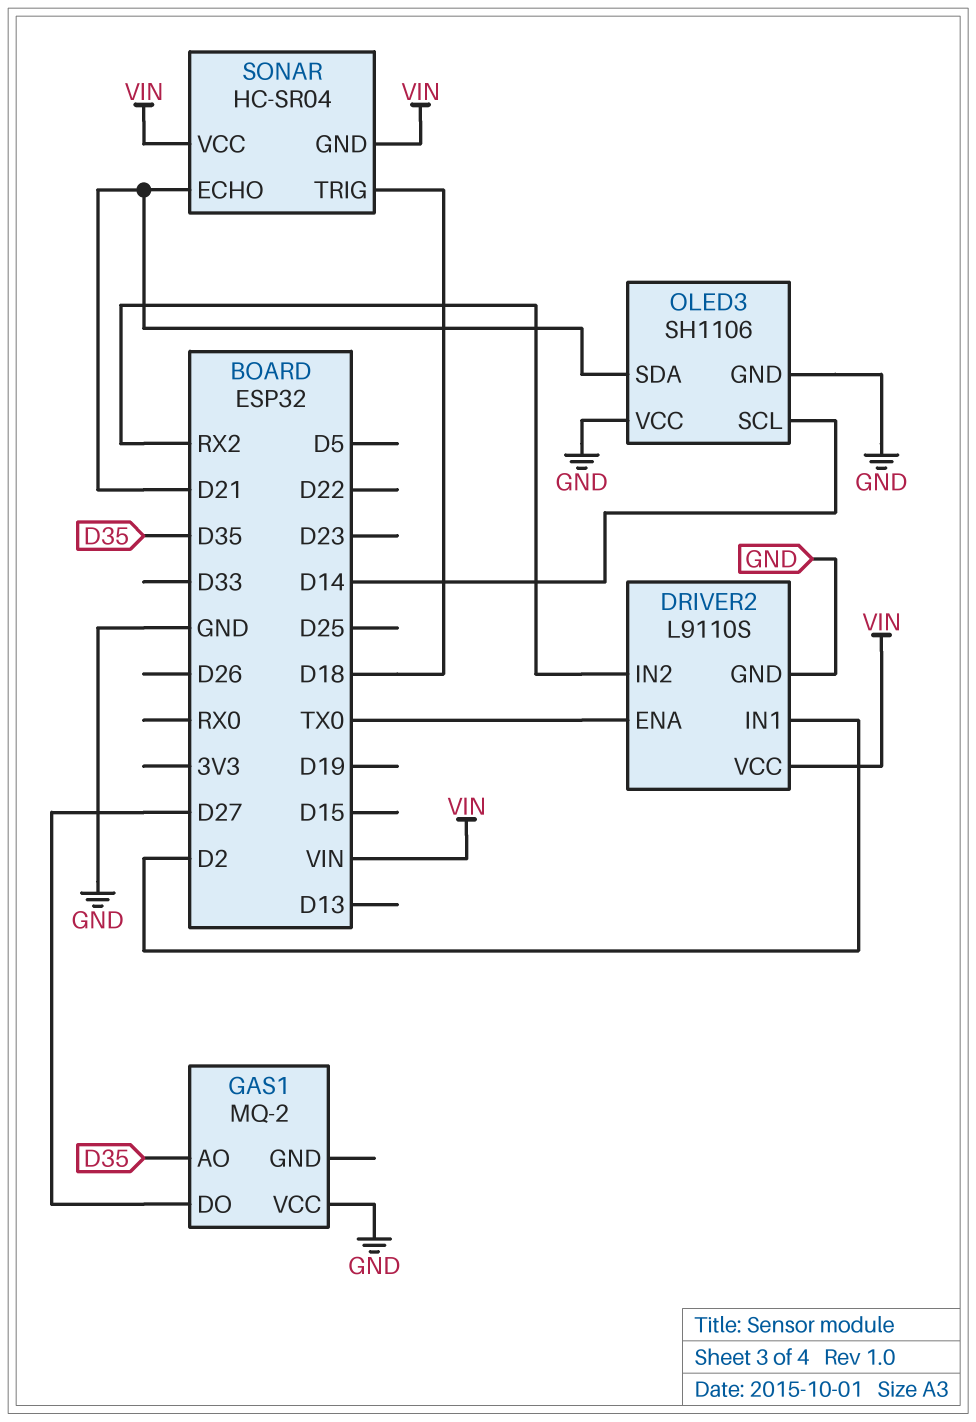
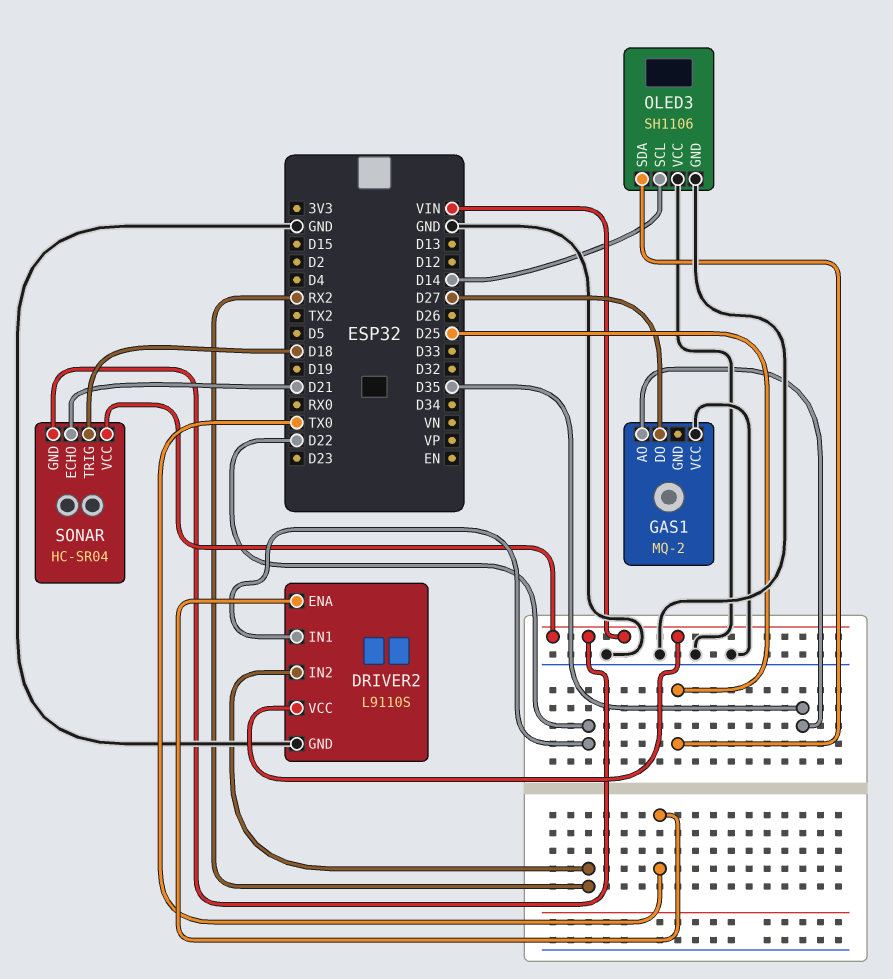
DRIVER2 pin IN1: D2 -> D22
OLED3 pin SDA: D21 -> D25

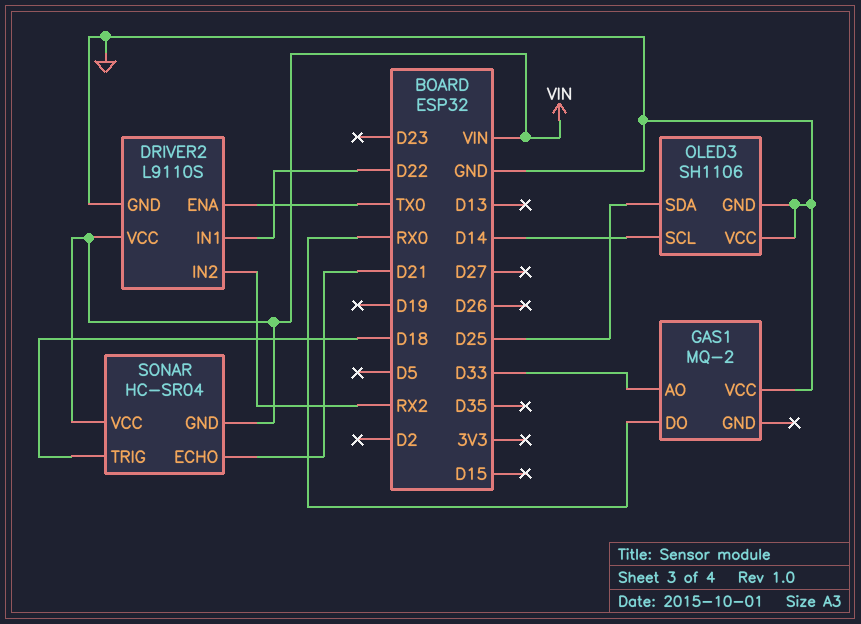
GAS1 pin AO: D35 -> D33
GAS1 pin DO: D27 -> RX0

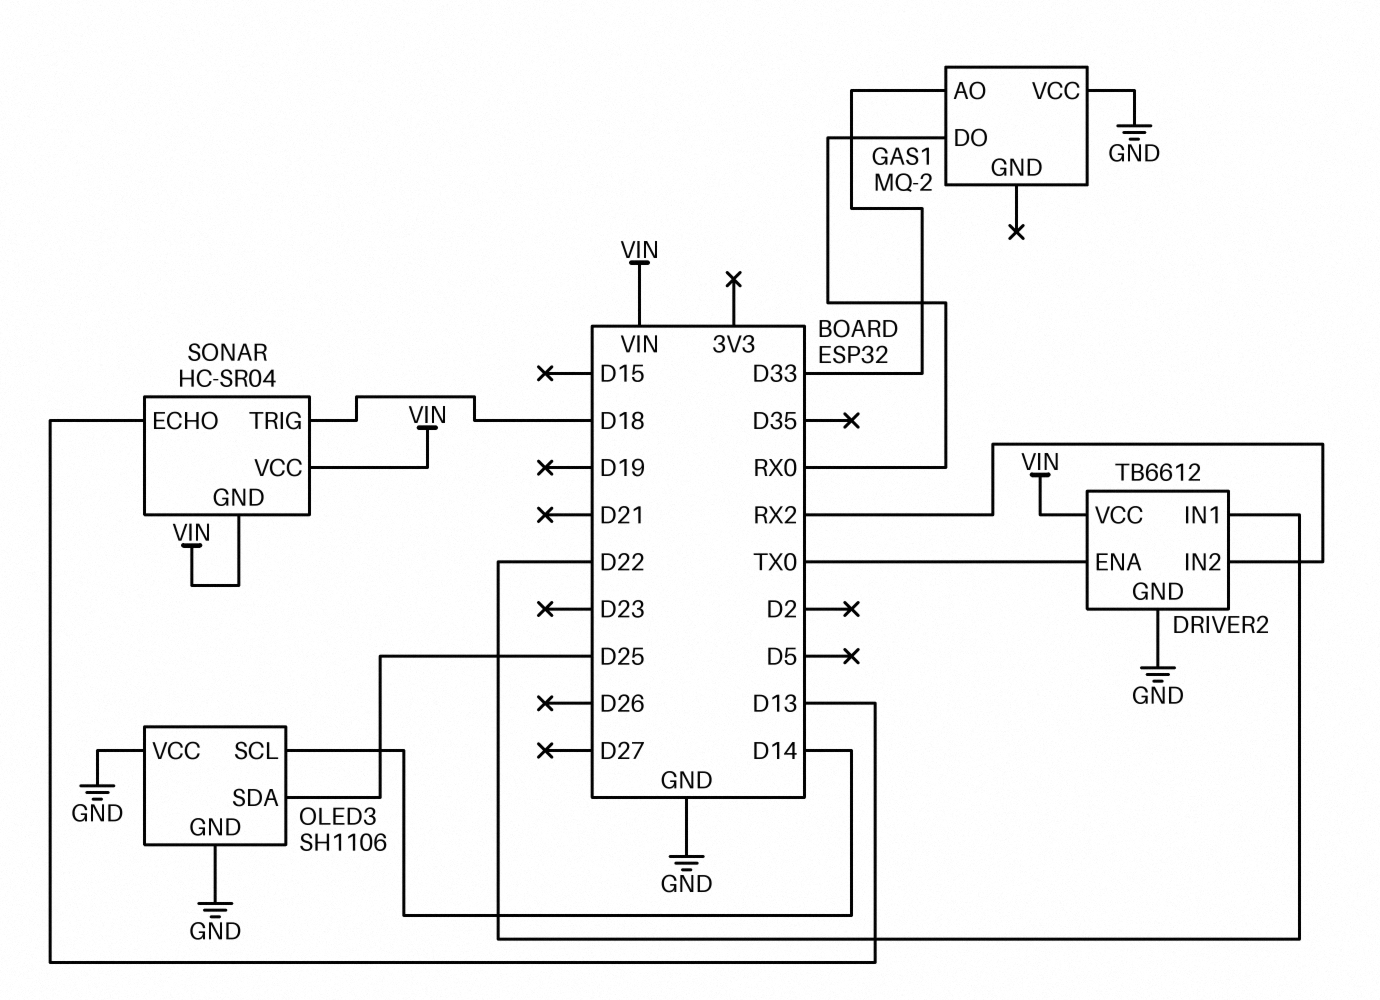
DRIVER2: L9110S -> TB6612
SONAR pin ECHO: D21 -> D13

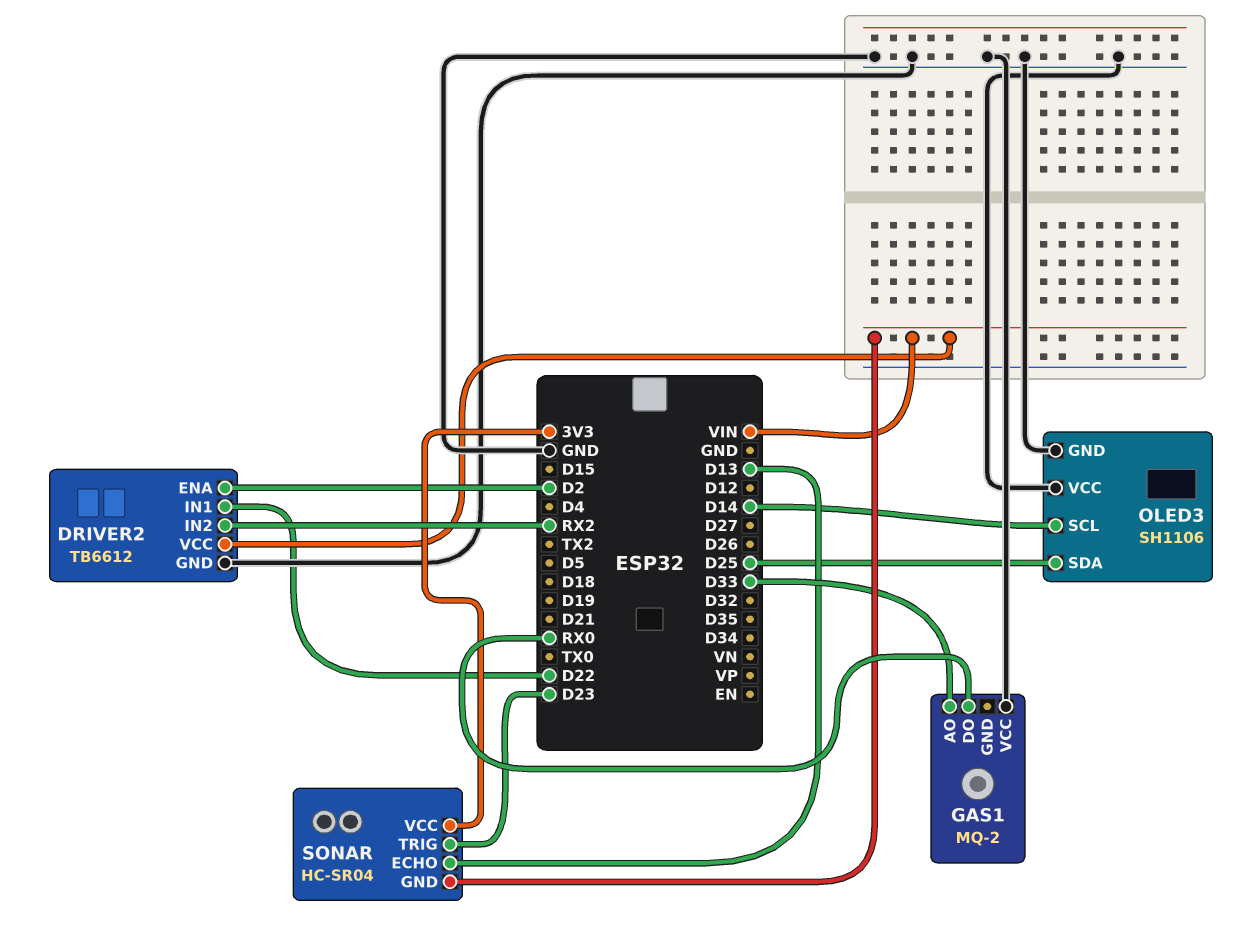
DRIVER2 pin ENA: TX0 -> D2
SONAR pin TRIG: D18 -> D23
SONAR pin VCC: VIN -> 3V3

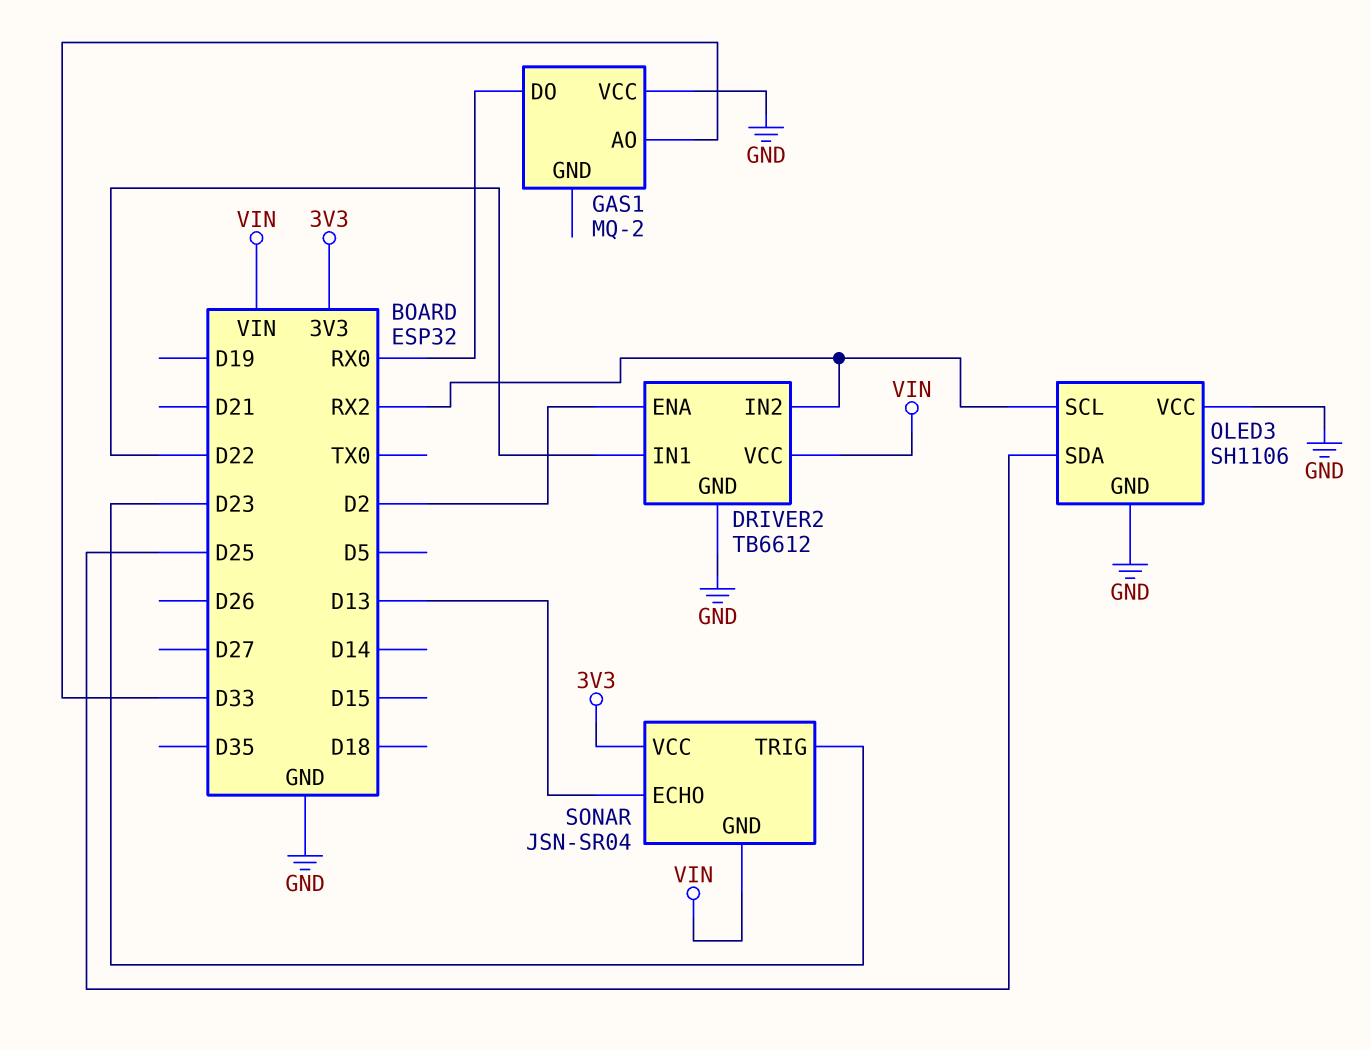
OLED3 pin SCL: D14 -> RX2
SONAR: HC-SR04 -> JSN-SR04

